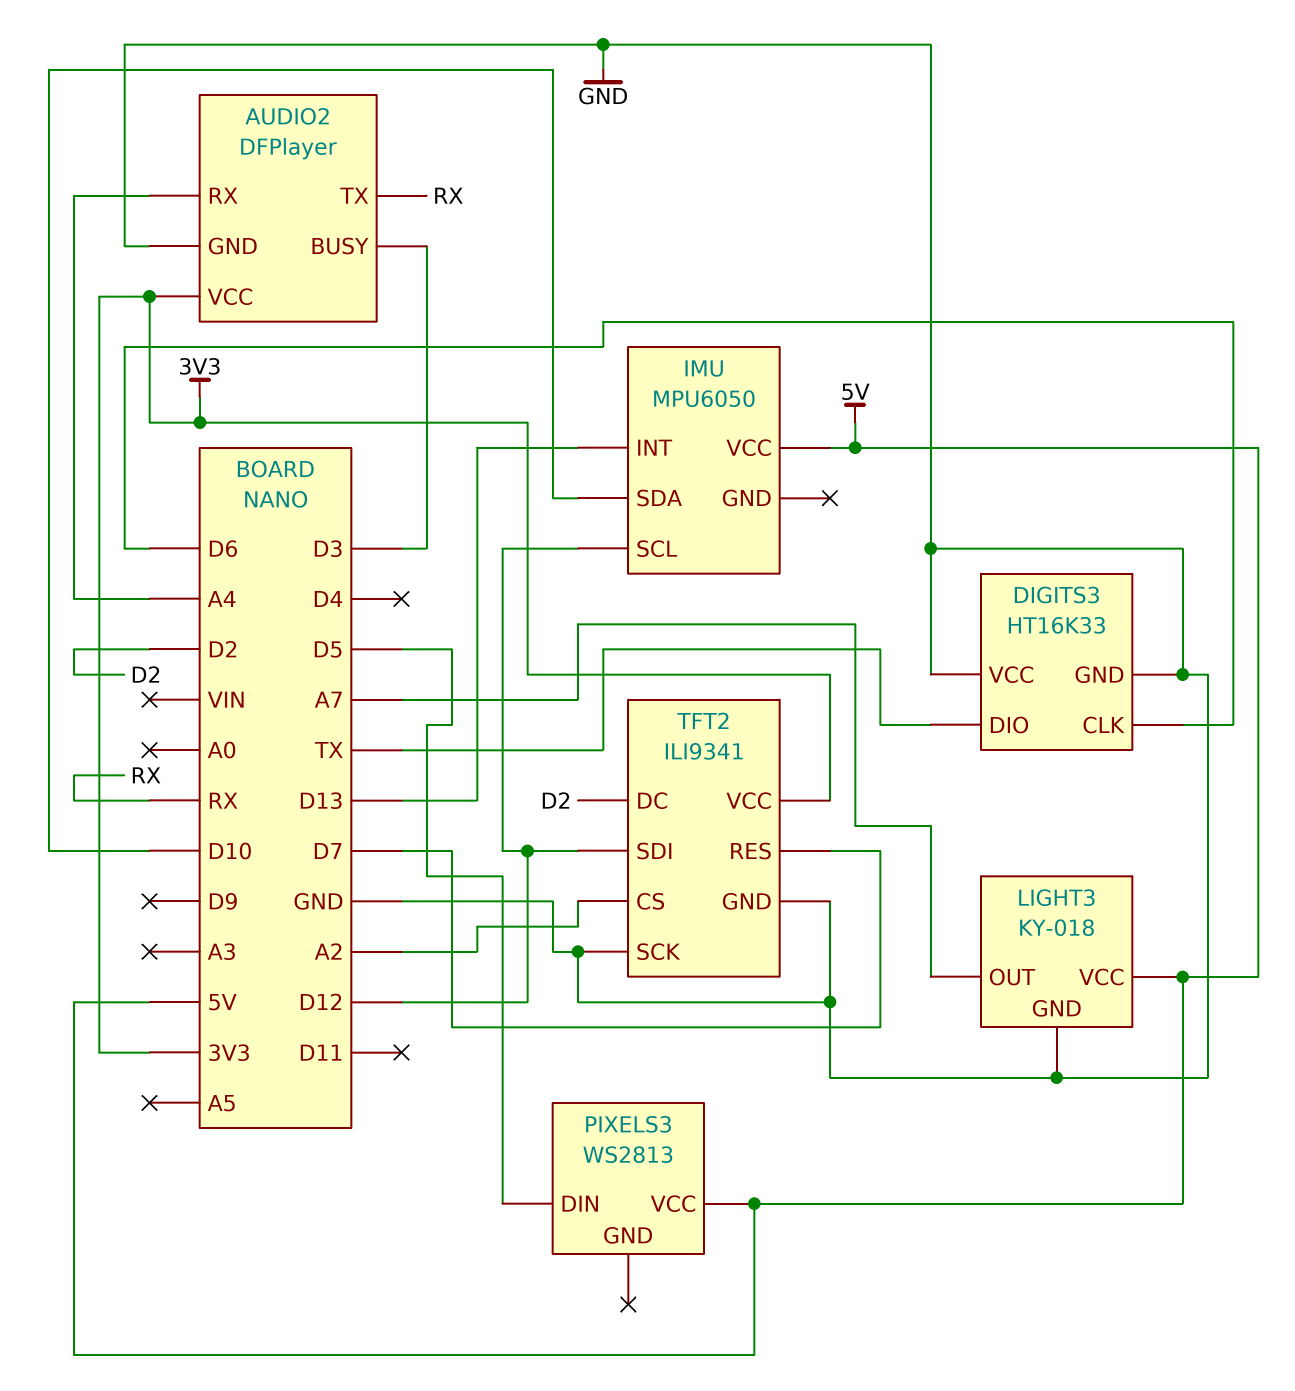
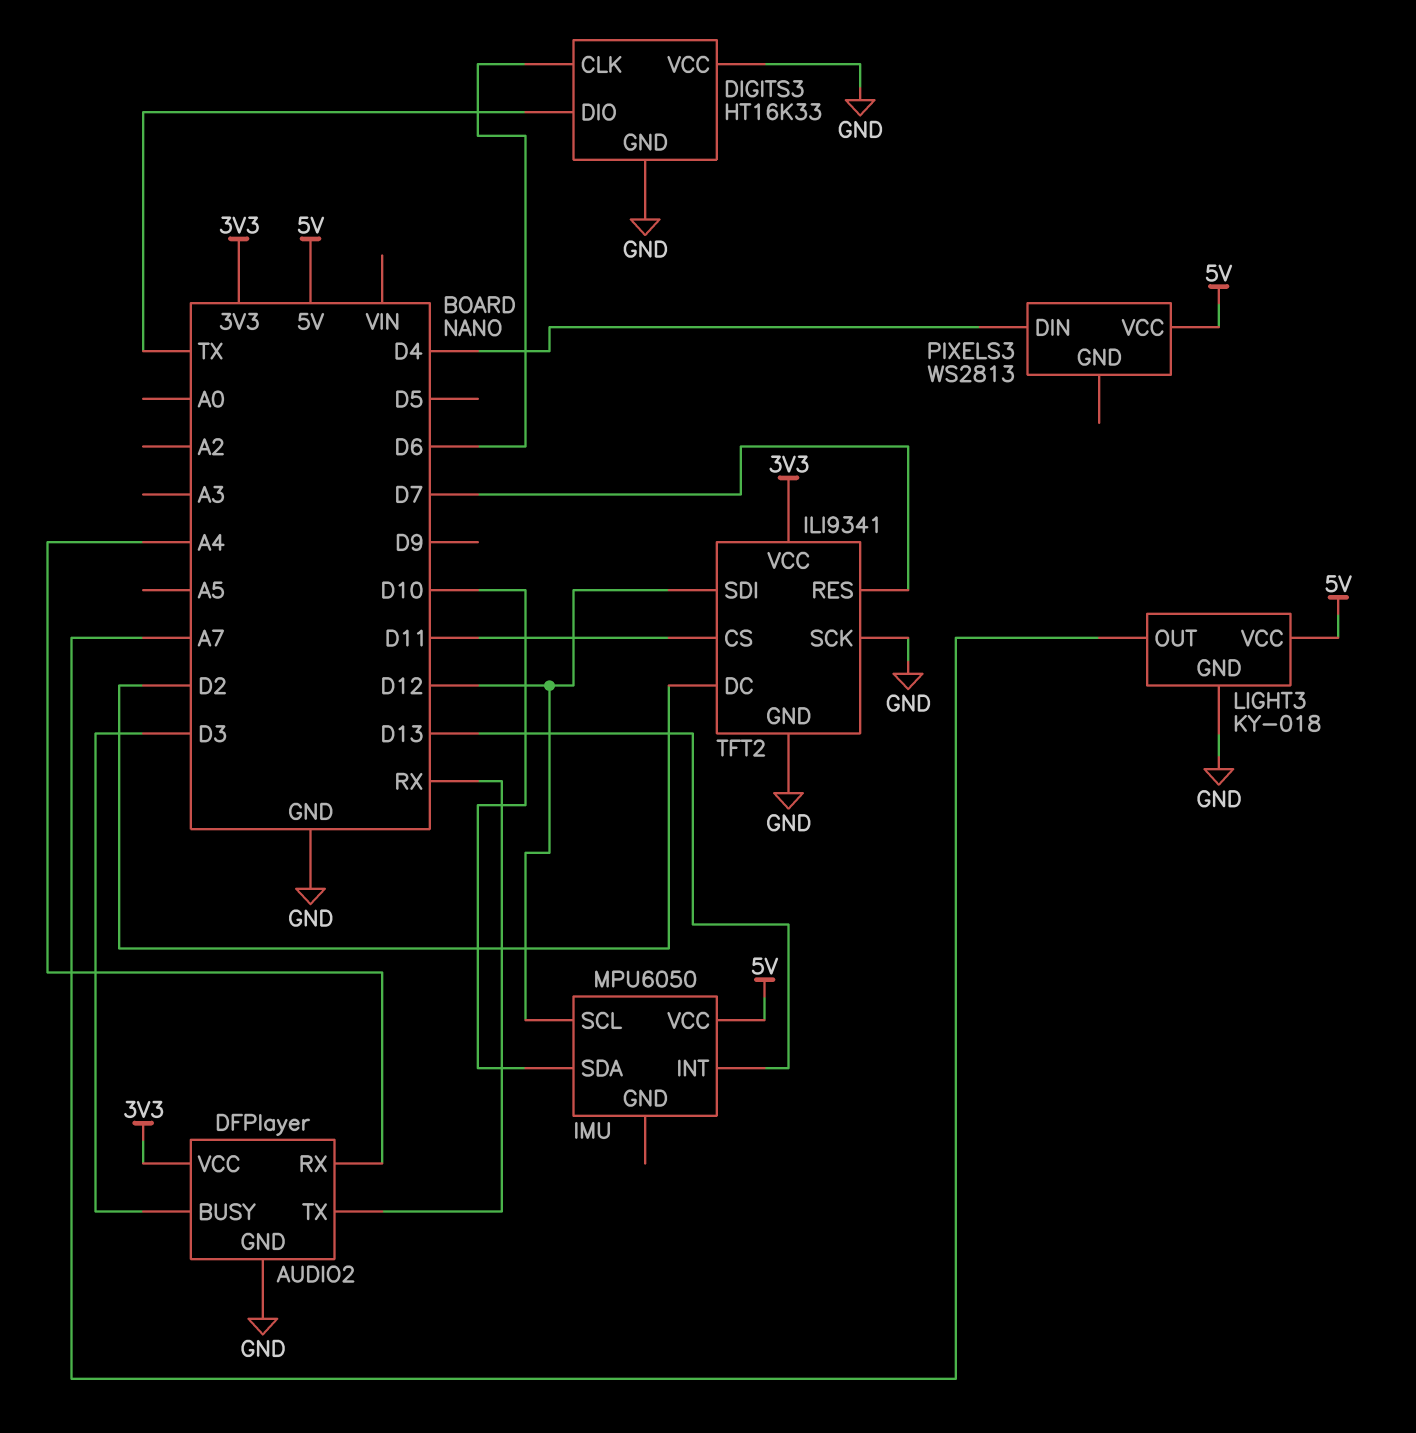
PIXELS3 pin DIN: D5 -> D4
TFT2 pin CS: A2 -> D11

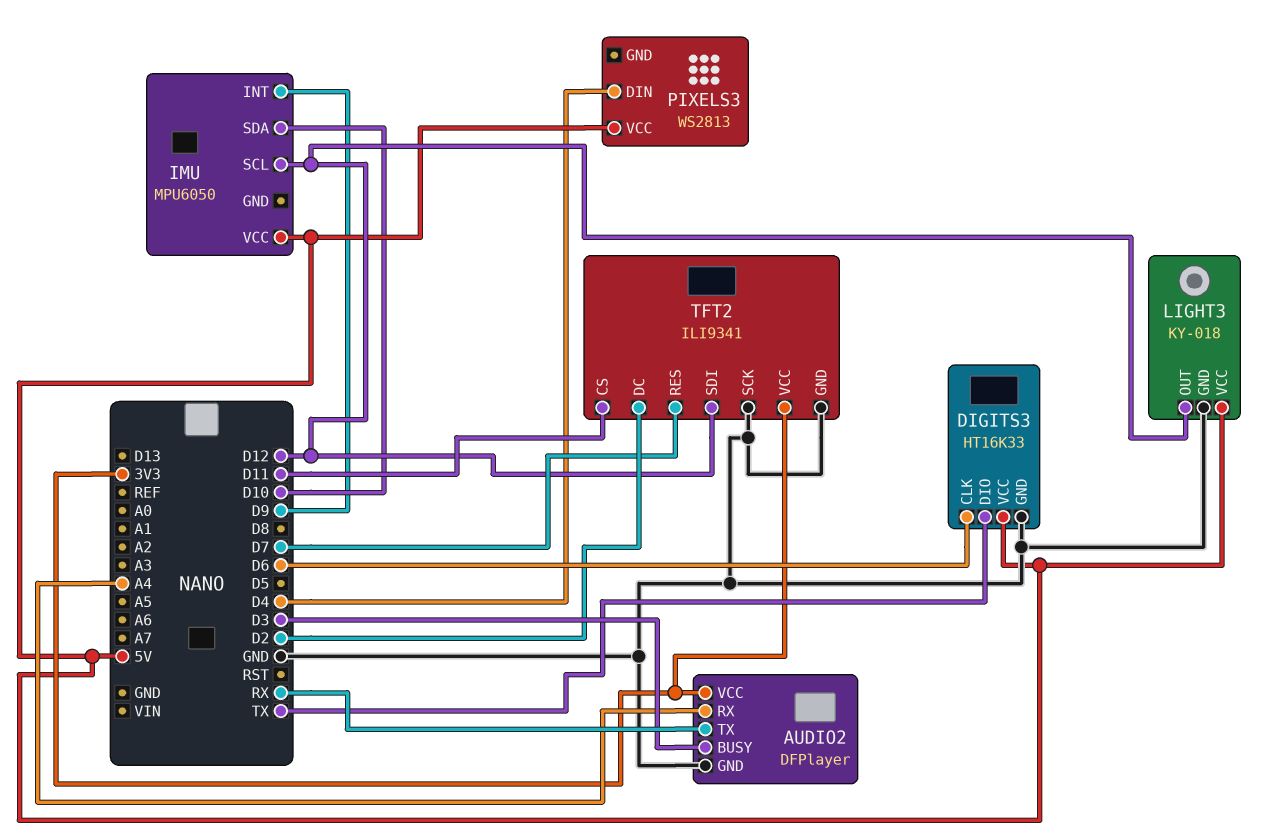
DIGITS3 pin VCC: GND -> 5V
IMU pin INT: D13 -> D9
LIGHT3 pin OUT: A7 -> D12

